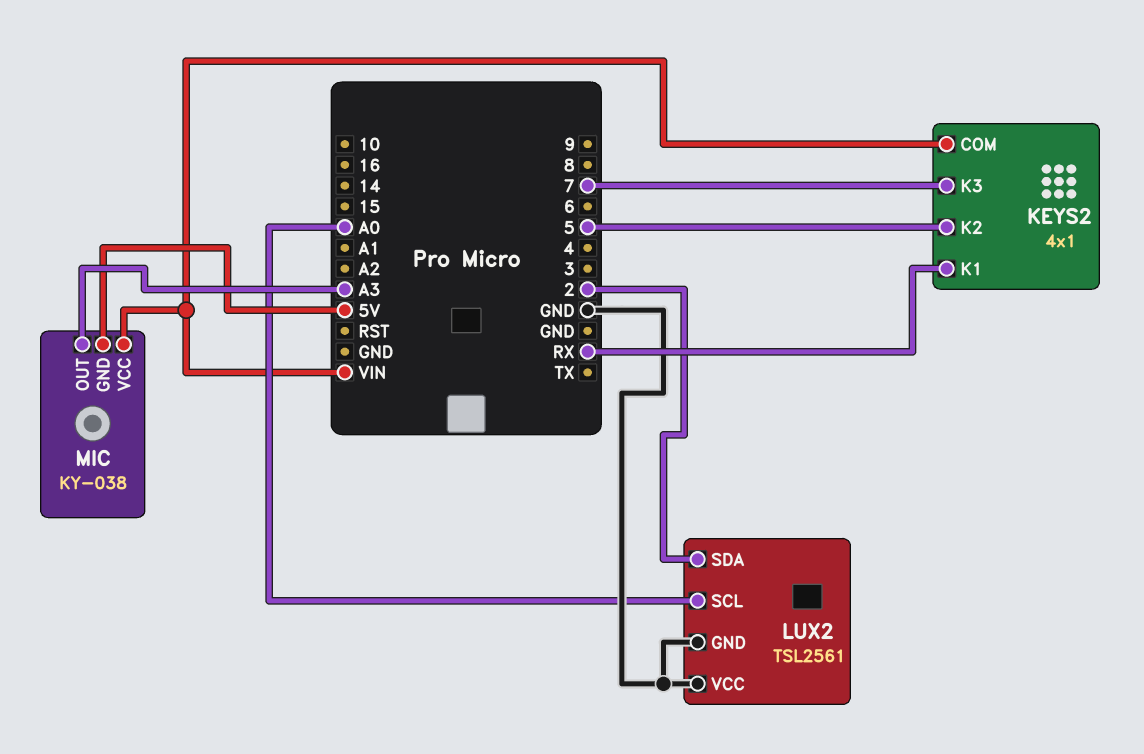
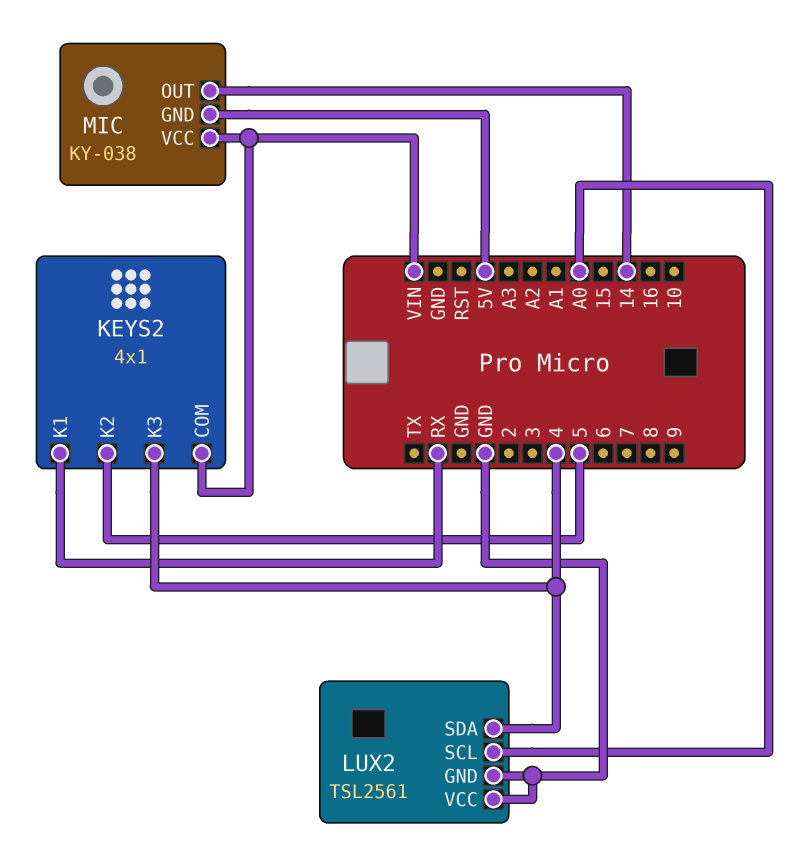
KEYS2 pin K3: 7 -> 4
LUX2 pin SDA: 2 -> 4
MIC pin OUT: A3 -> 14

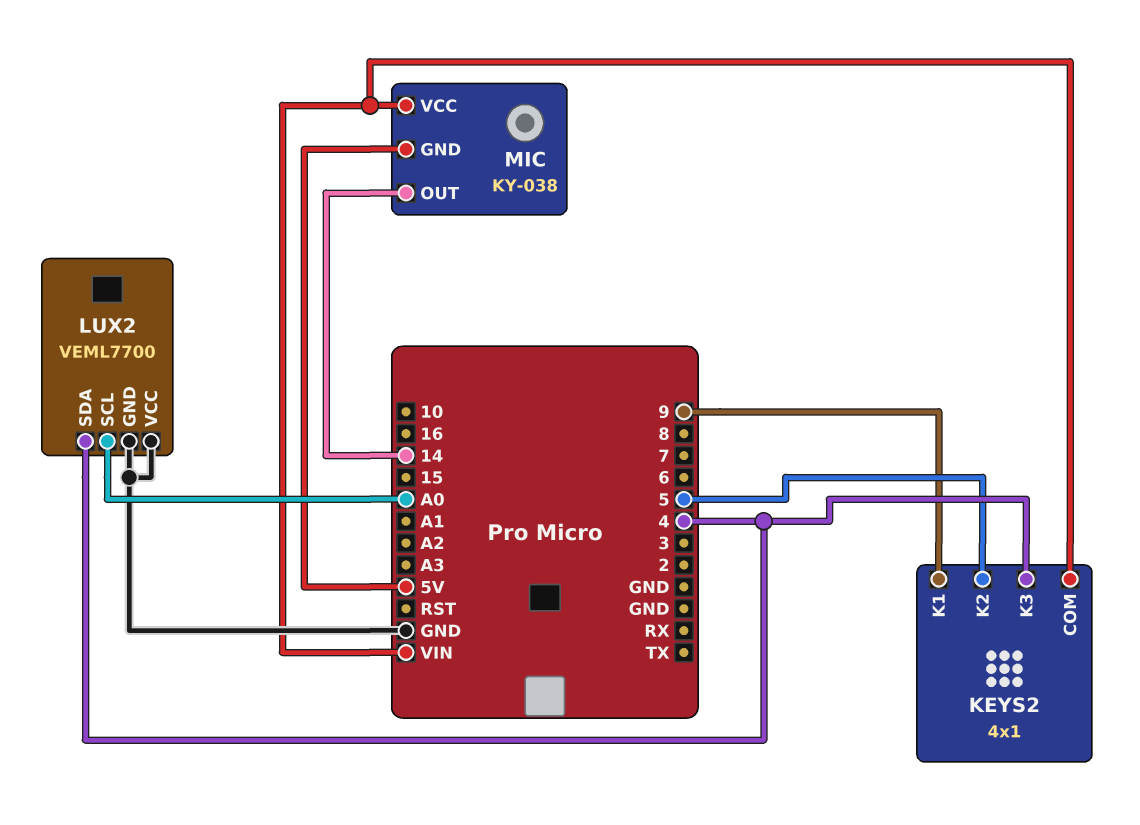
KEYS2 pin K1: RX -> 9
LUX2: TSL2561 -> VEML7700

